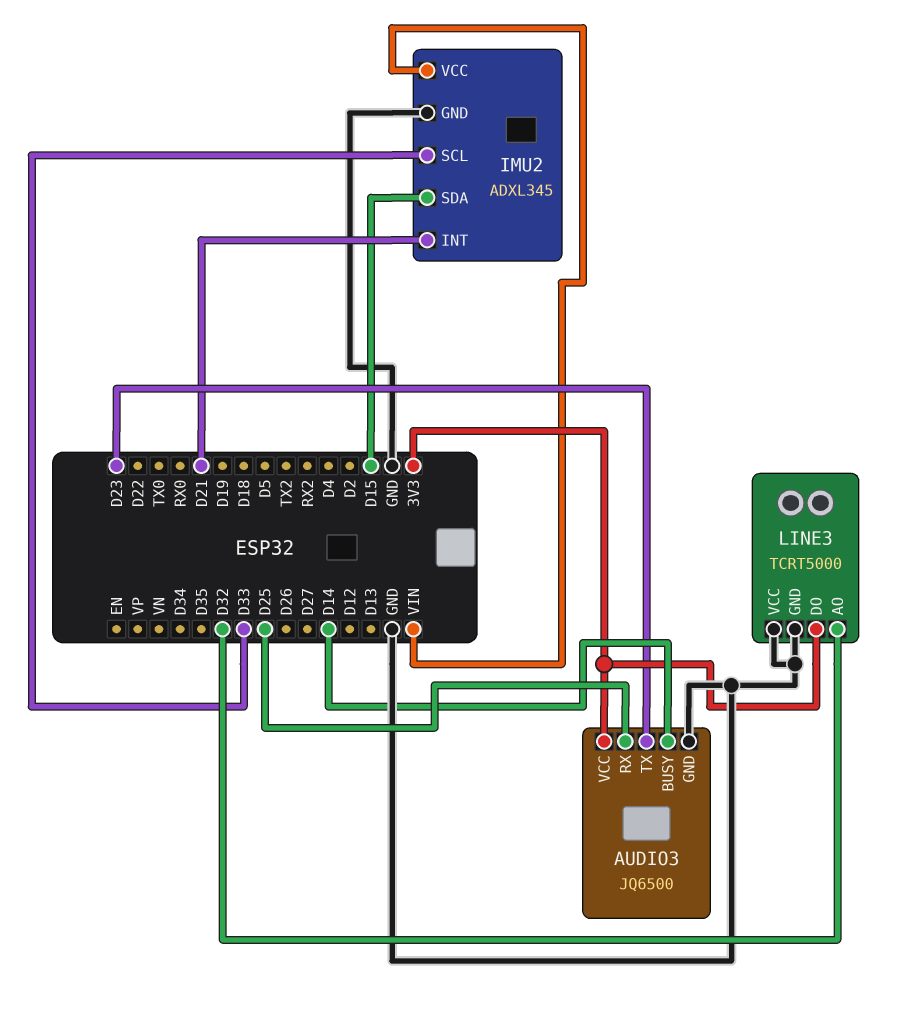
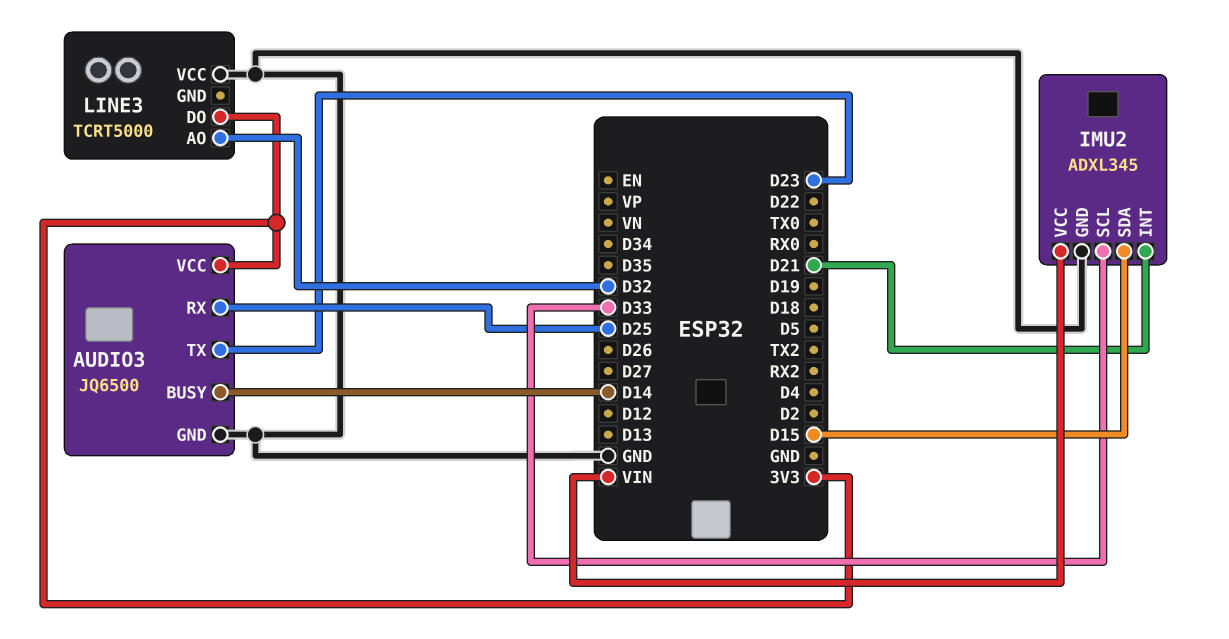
LINE3 pin GND: GND -> none

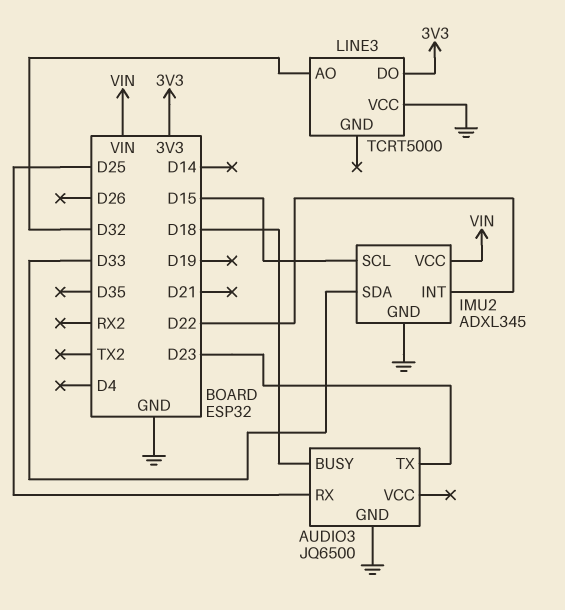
AUDIO3 pin BUSY: D14 -> D18
AUDIO3 pin VCC: 3V3 -> none
IMU2 pin INT: D21 -> D22
IMU2 pin SCL: D33 -> D15
IMU2 pin SDA: D15 -> D33

